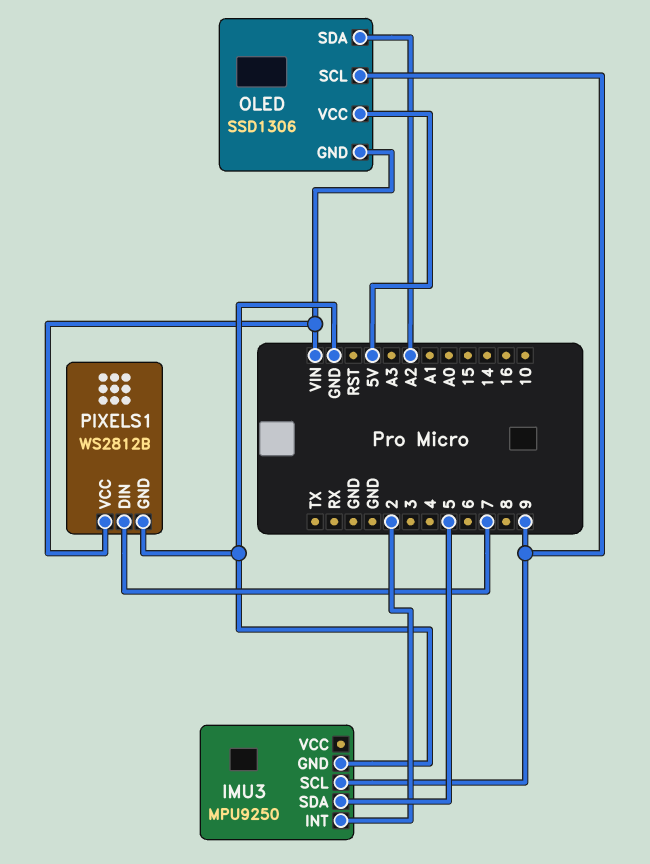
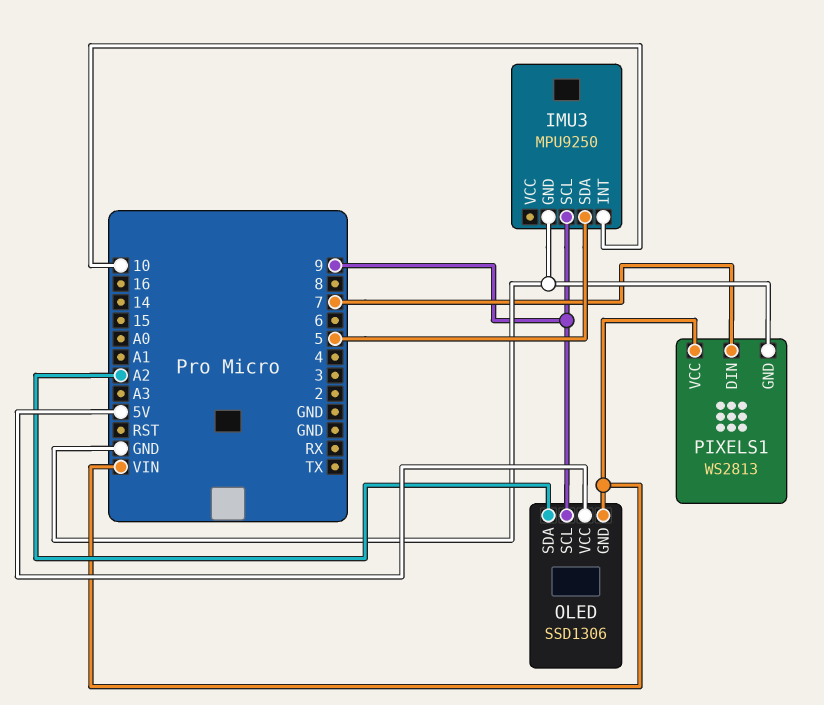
IMU3 pin INT: 2 -> 10
PIXELS1: WS2812B -> WS2813

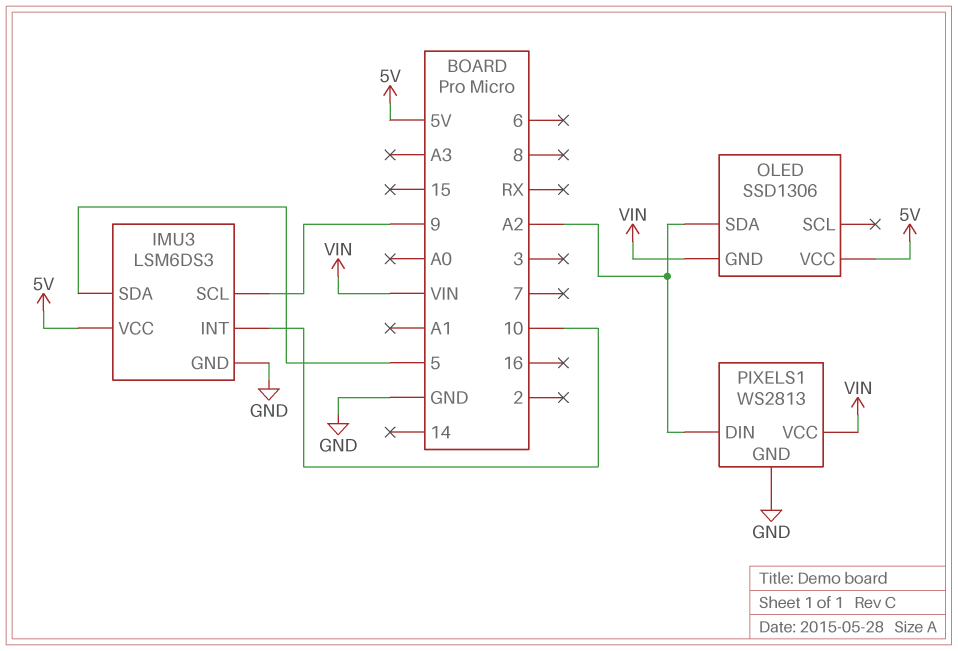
IMU3: MPU9250 -> LSM6DS3
IMU3 pin VCC: none -> 5V
OLED pin SCL: 9 -> none
PIXELS1 pin DIN: 7 -> A2

